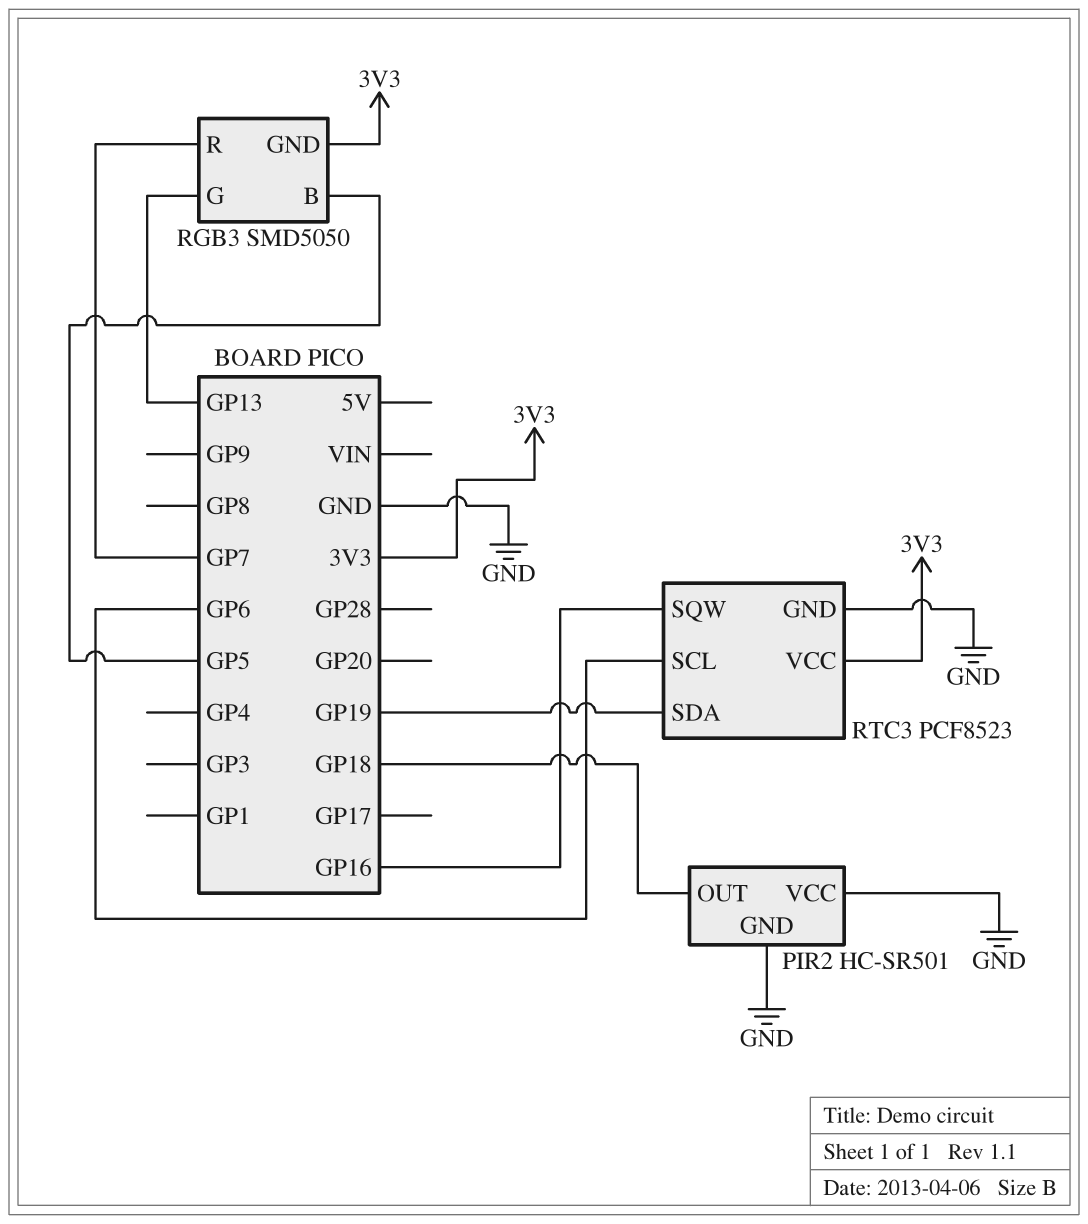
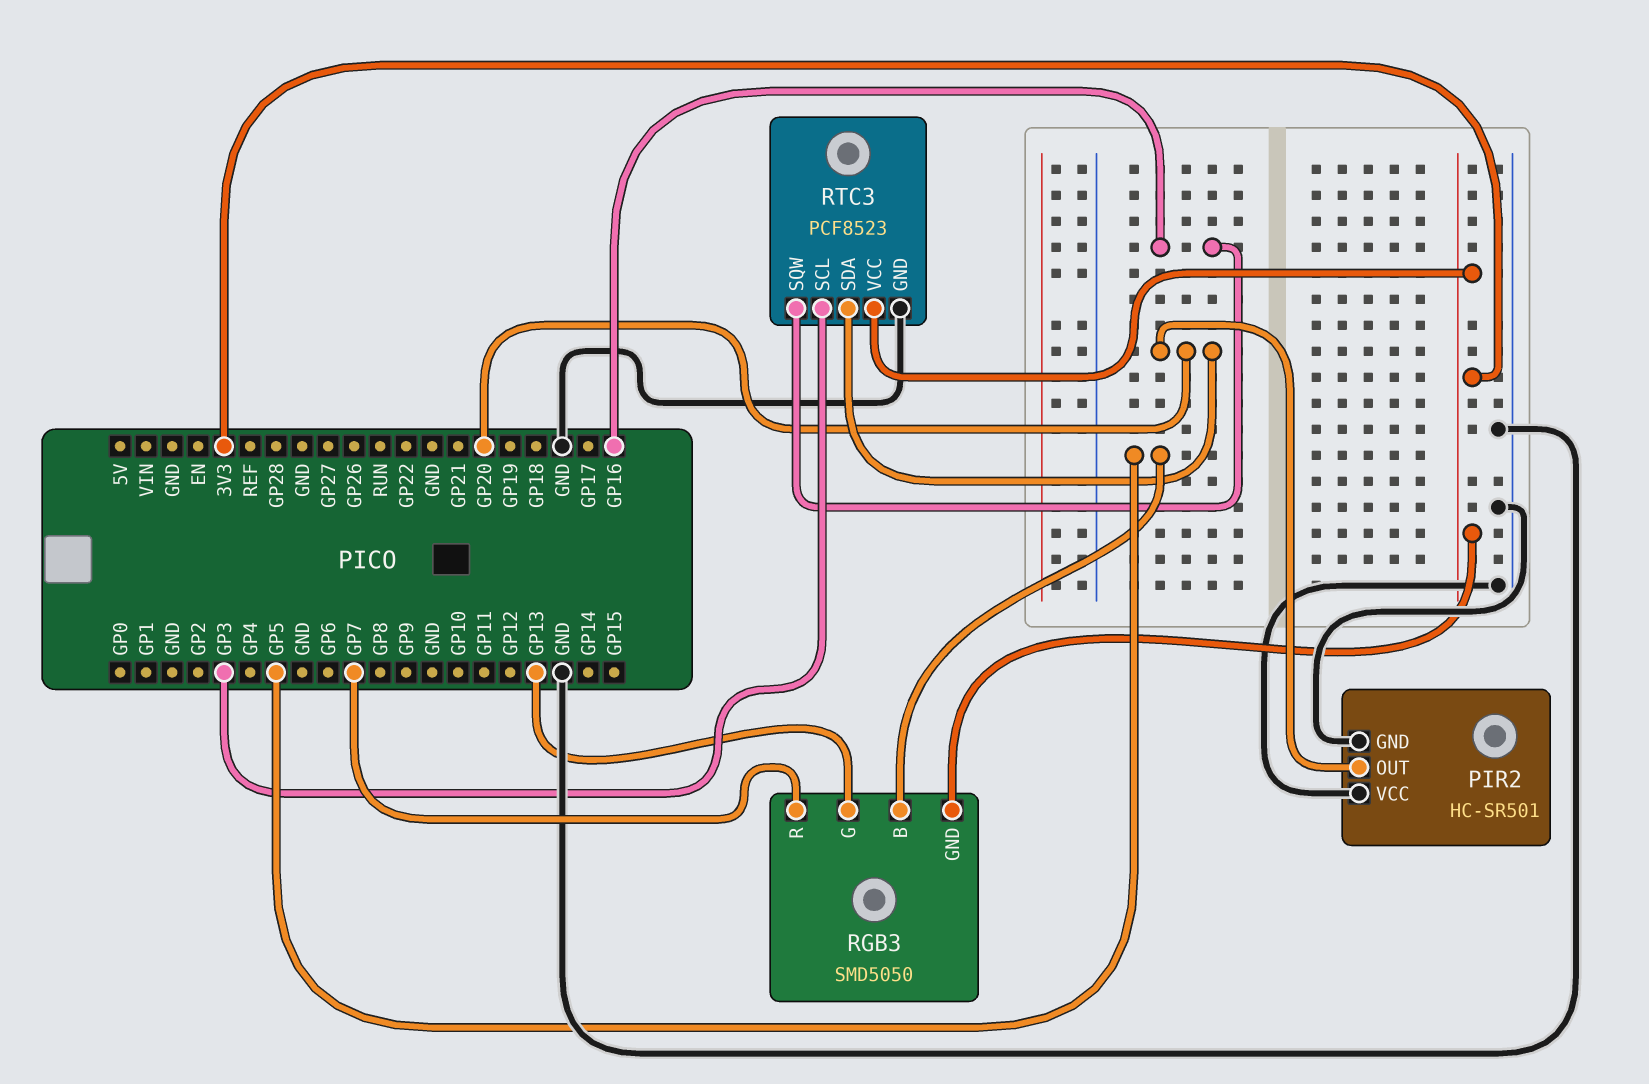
PIR2 pin OUT: GP18 -> GP20
RTC3 pin SCL: GP6 -> GP3
RTC3 pin SDA: GP19 -> GP20

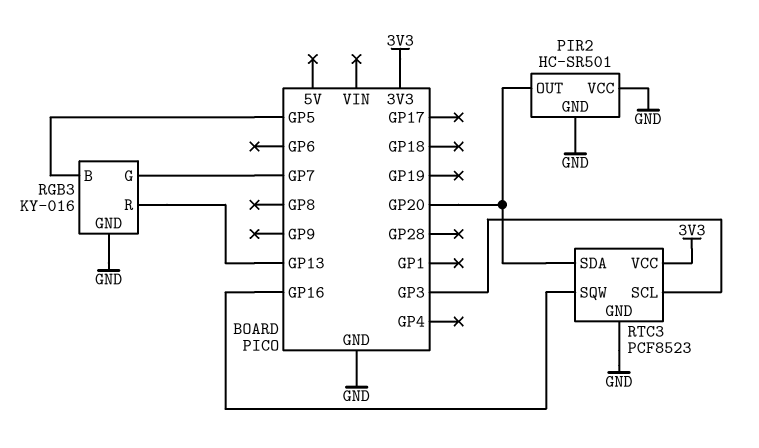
RGB3: SMD5050 -> KY-016
RGB3 pin G: GP13 -> GP7
RGB3 pin GND: 3V3 -> GND
RGB3 pin R: GP7 -> GP13

